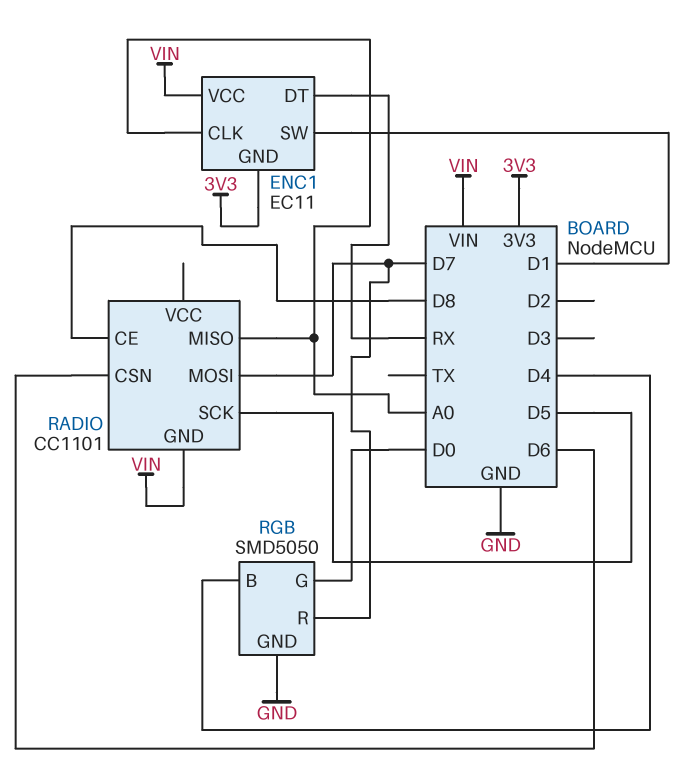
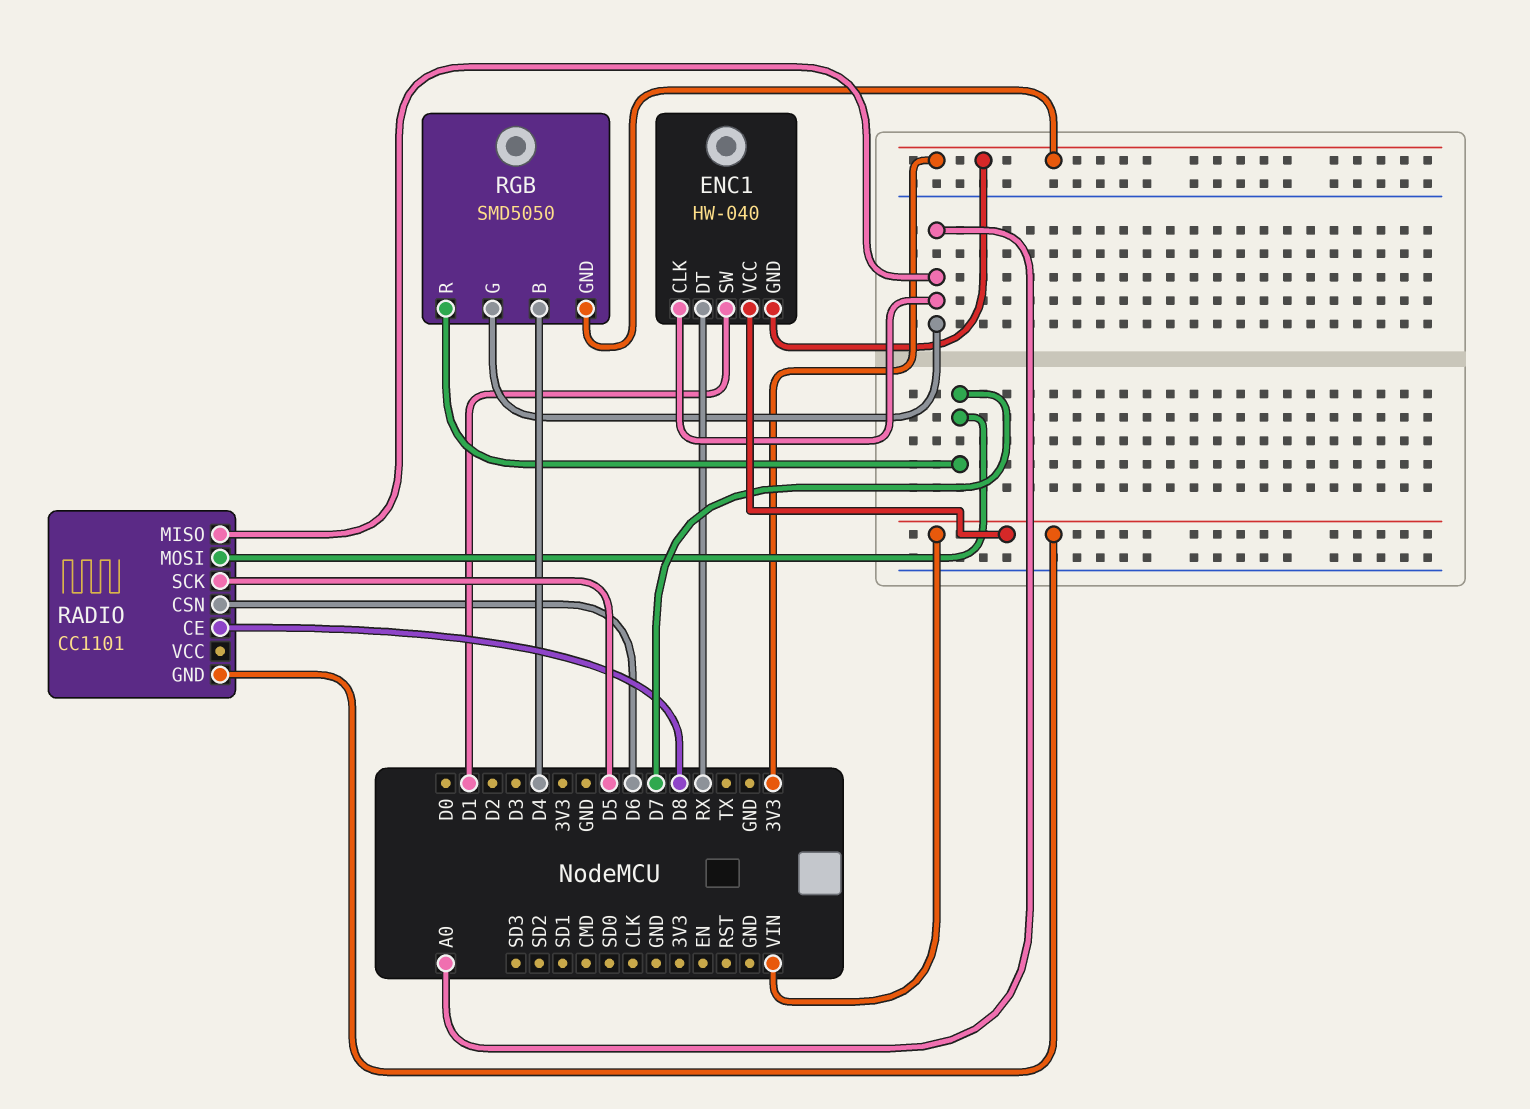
ENC1: EC11 -> HW-040
RGB pin G: D0 -> A0
RGB pin GND: GND -> 3V3

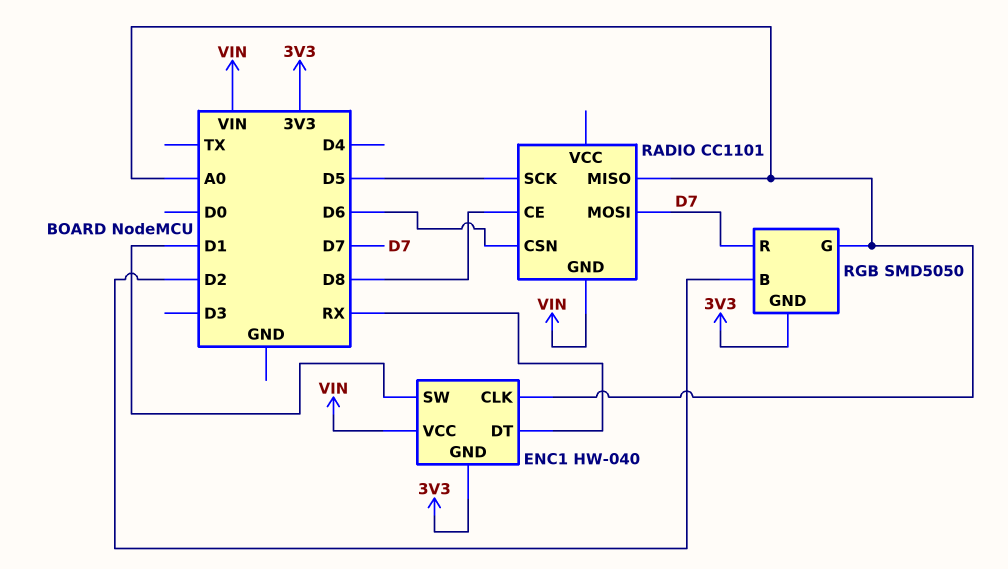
RGB pin B: D4 -> D2

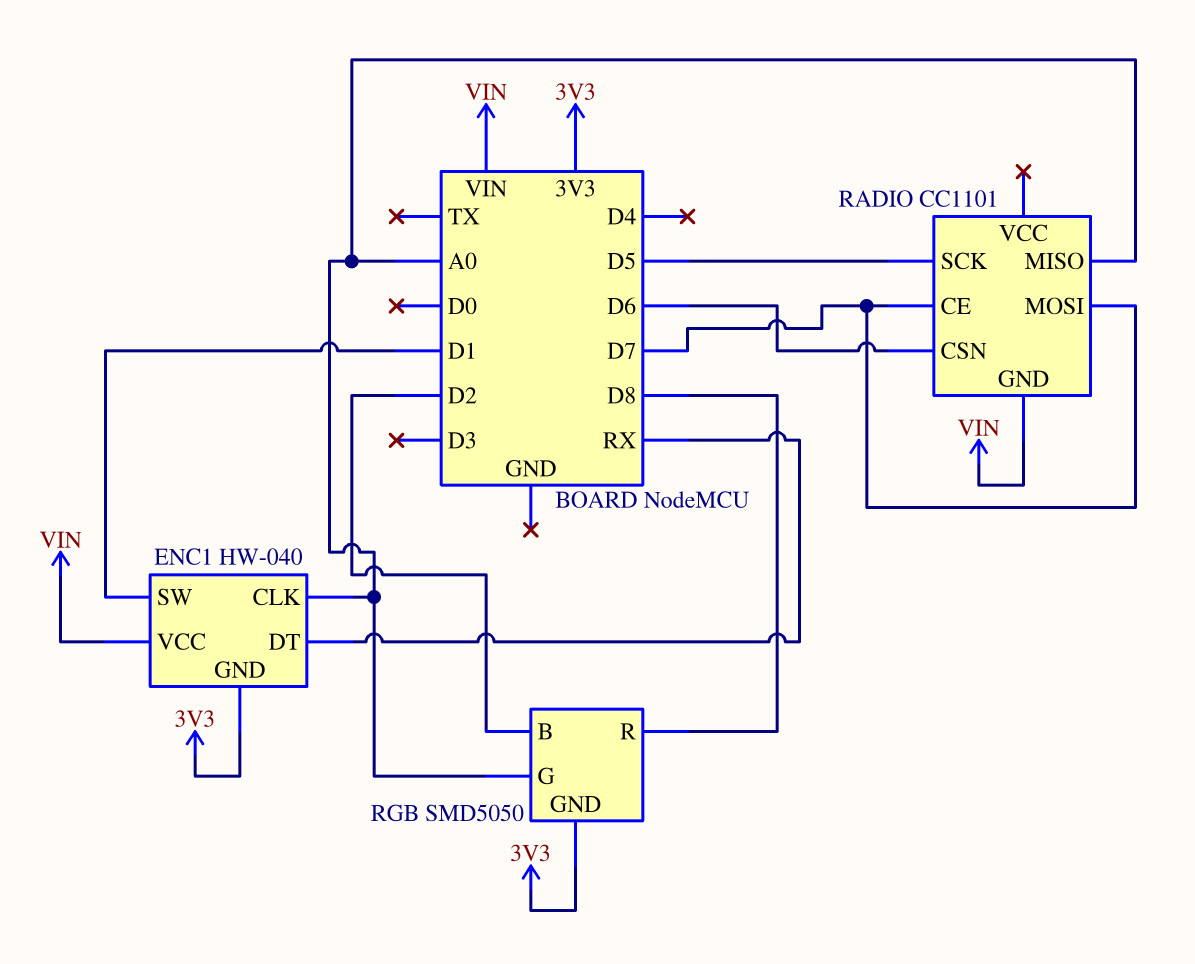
RADIO pin CE: D8 -> D7
RGB pin R: D7 -> D8

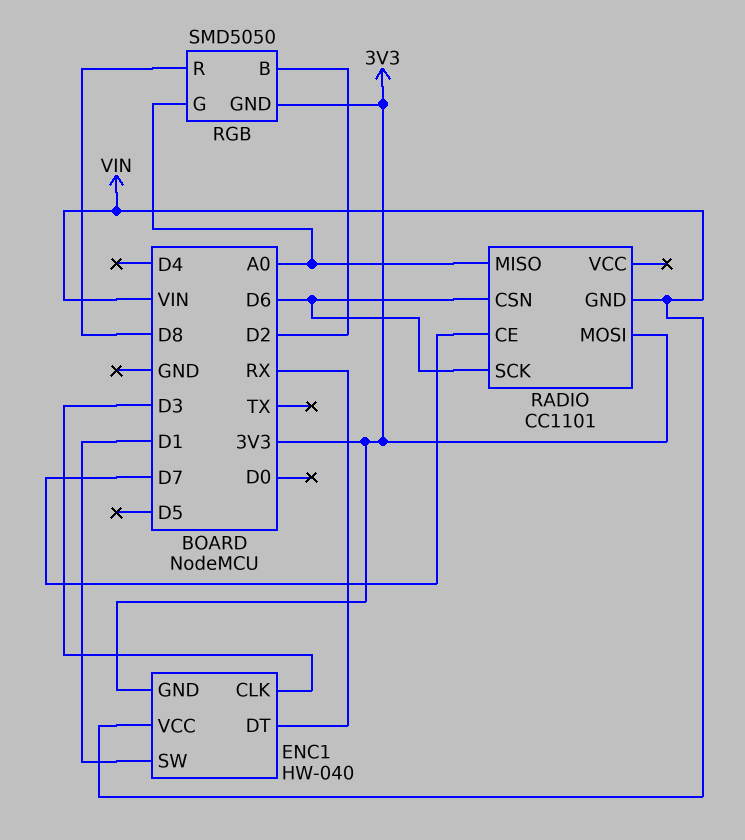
ENC1 pin CLK: A0 -> D3
RADIO pin MOSI: D7 -> 3V3
RADIO pin SCK: D5 -> D6

